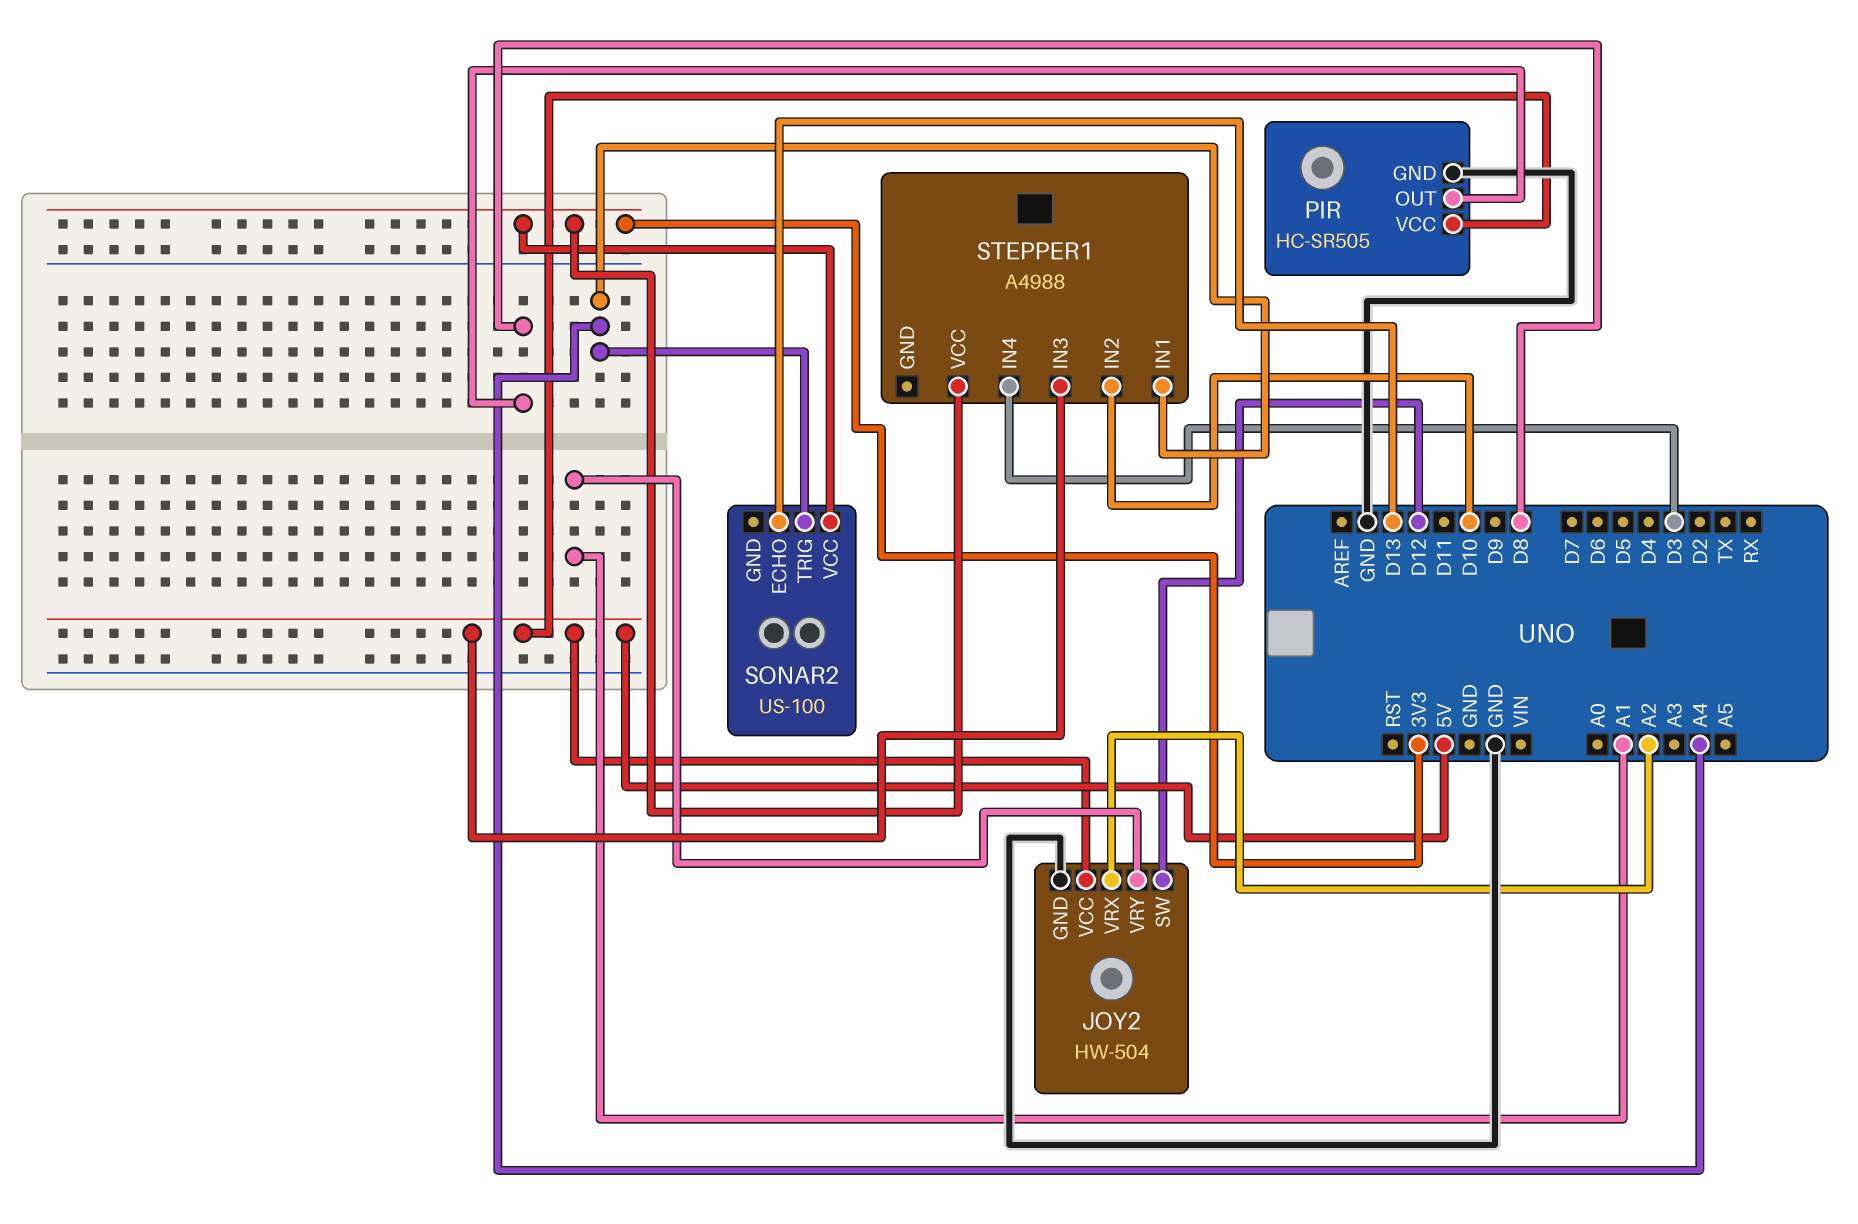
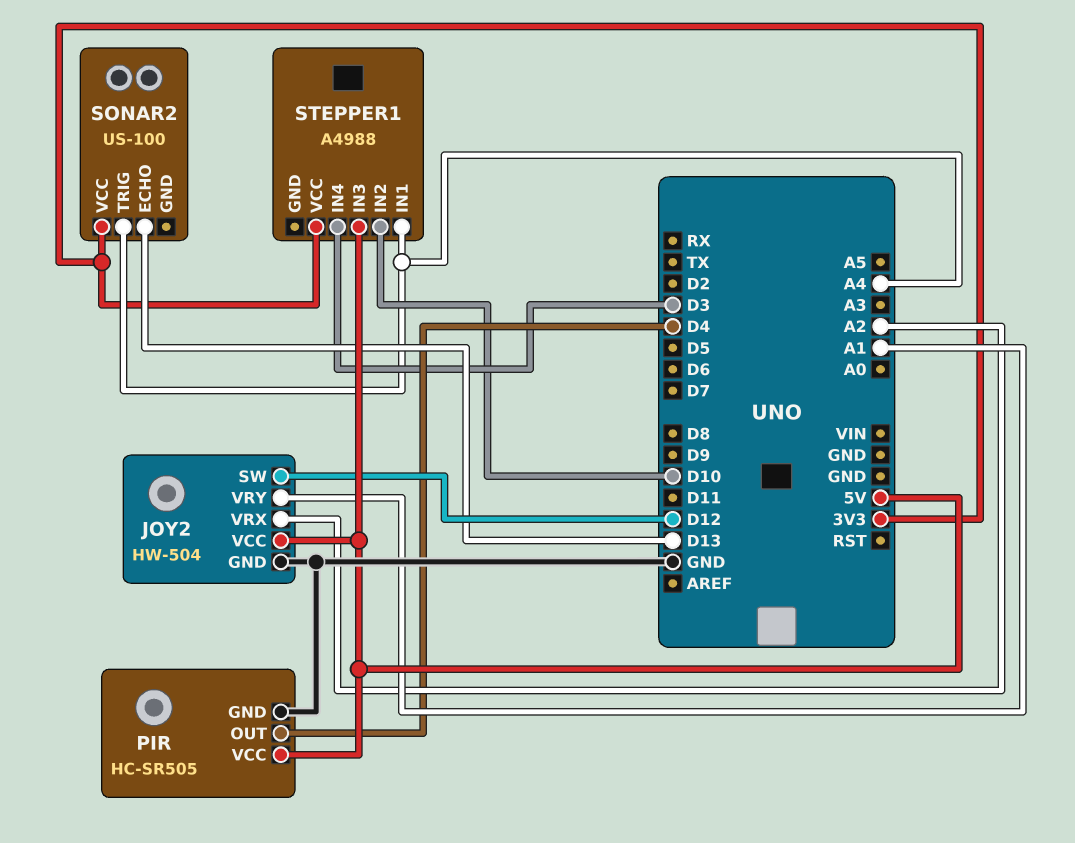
PIR pin OUT: D8 -> D4

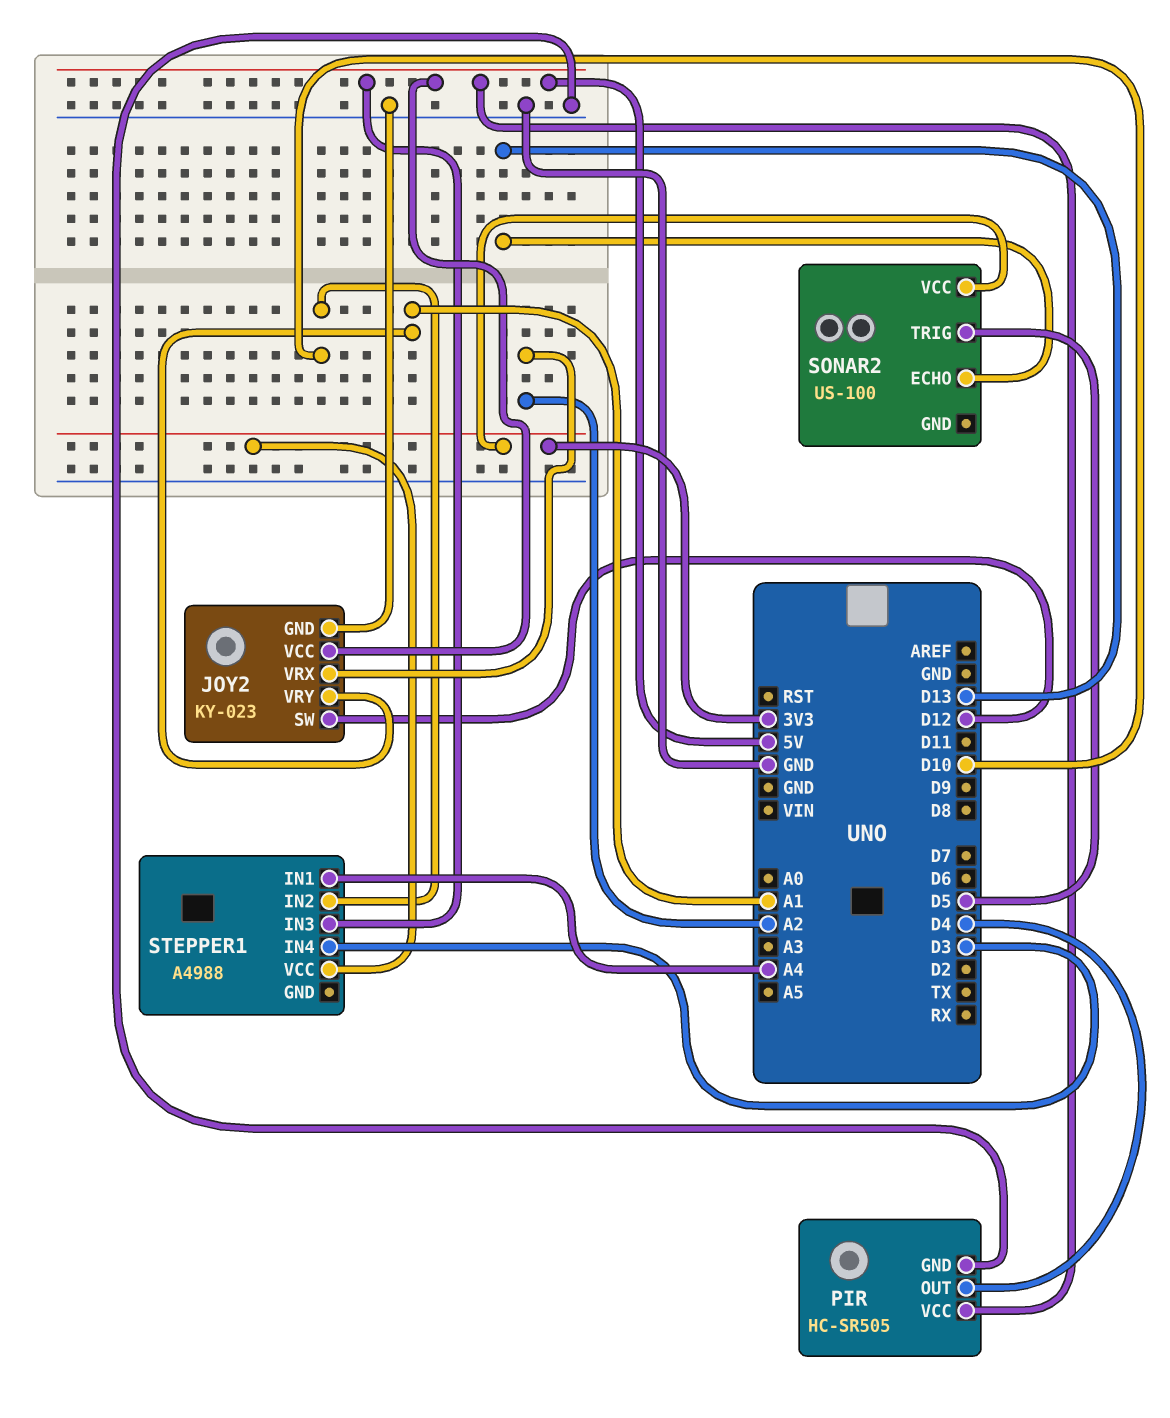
JOY2: HW-504 -> KY-023
SONAR2 pin TRIG: A4 -> D5

